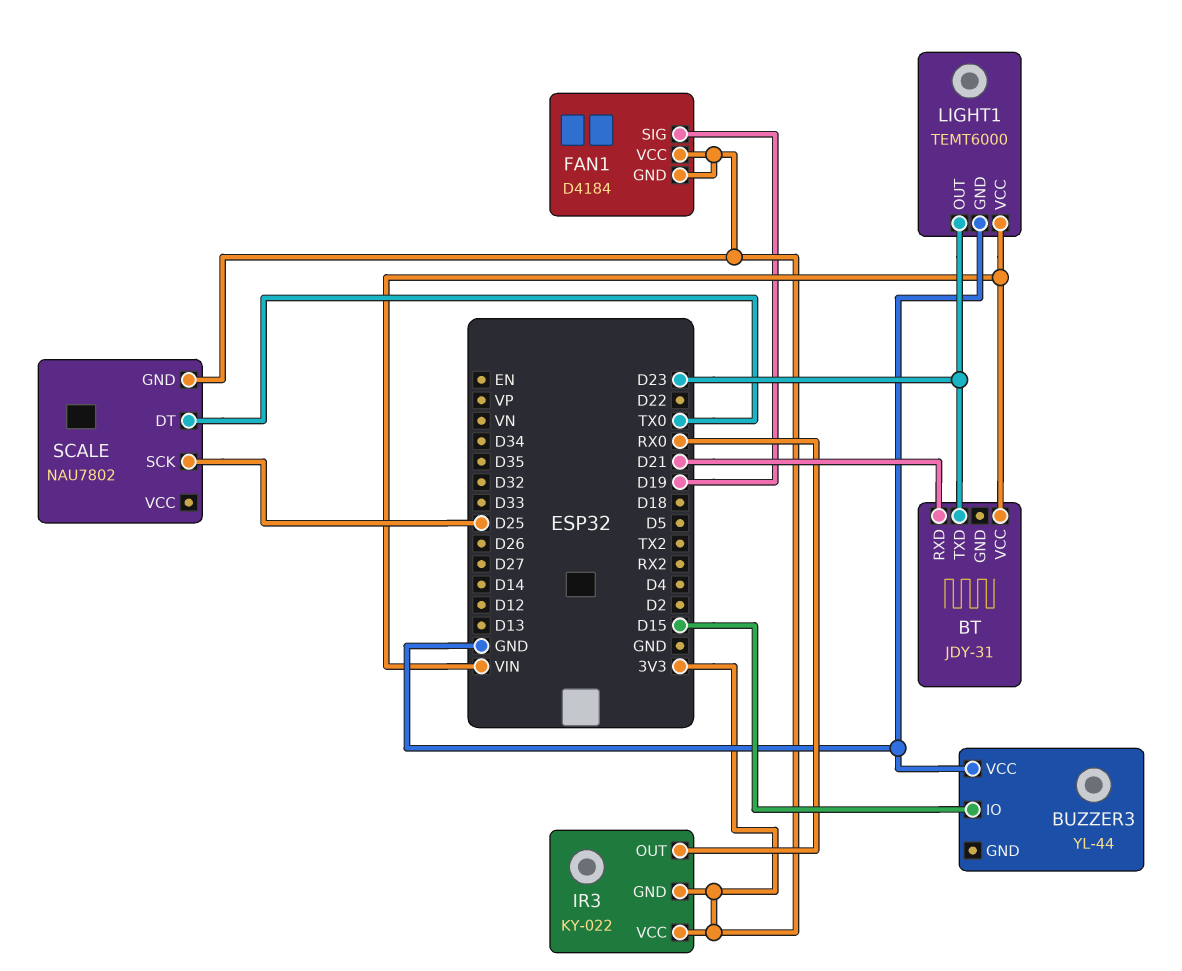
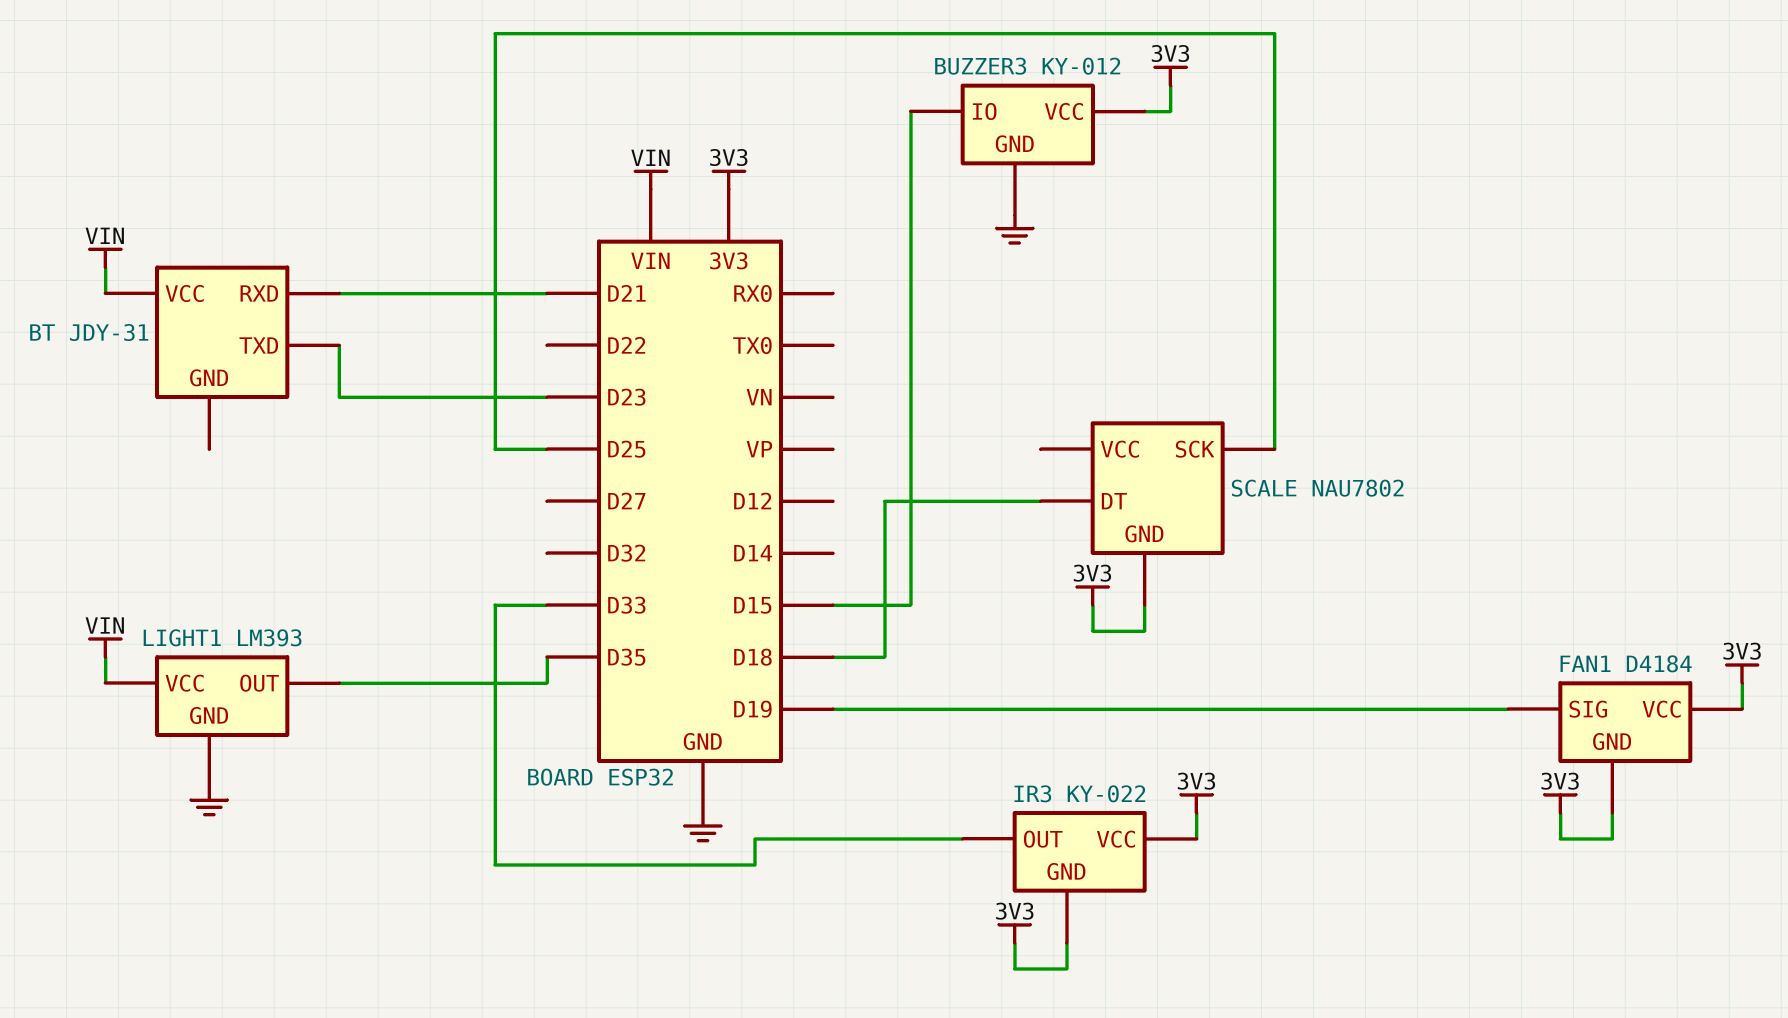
BUZZER3: YL-44 -> KY-012
BUZZER3 pin GND: none -> GND
BUZZER3 pin VCC: GND -> 3V3
IR3 pin OUT: RX0 -> D33
LIGHT1: TEMT6000 -> LM393
LIGHT1 pin OUT: D23 -> D35
SCALE pin DT: TX0 -> D18

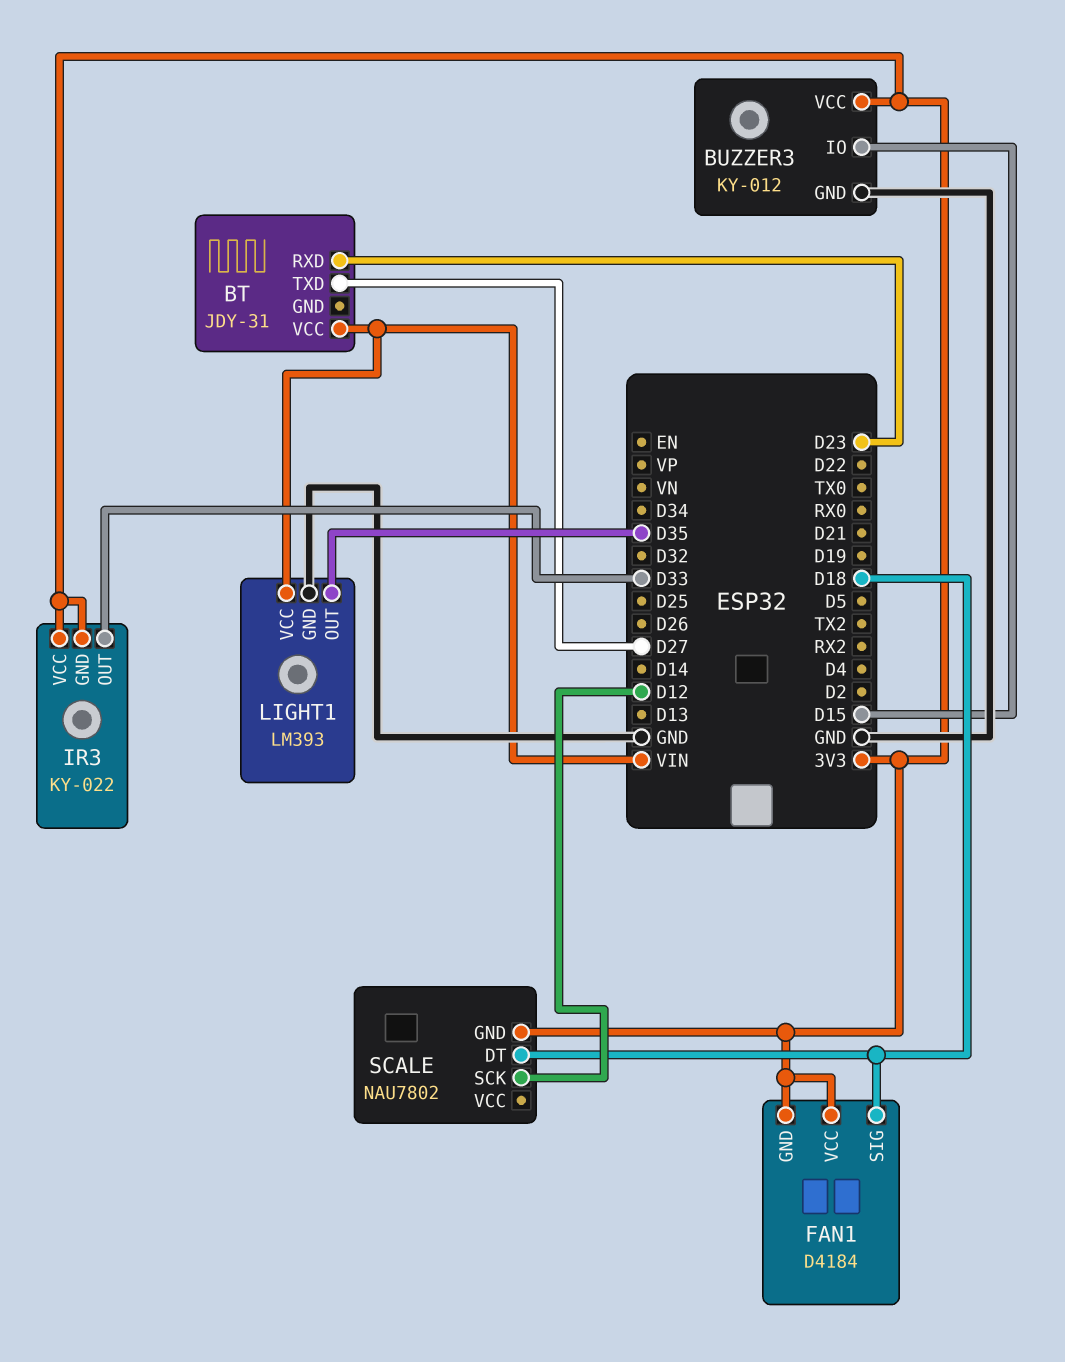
BT pin RXD: D21 -> D23
BT pin TXD: D23 -> D27
FAN1 pin SIG: D19 -> D18
SCALE pin SCK: D25 -> D12

